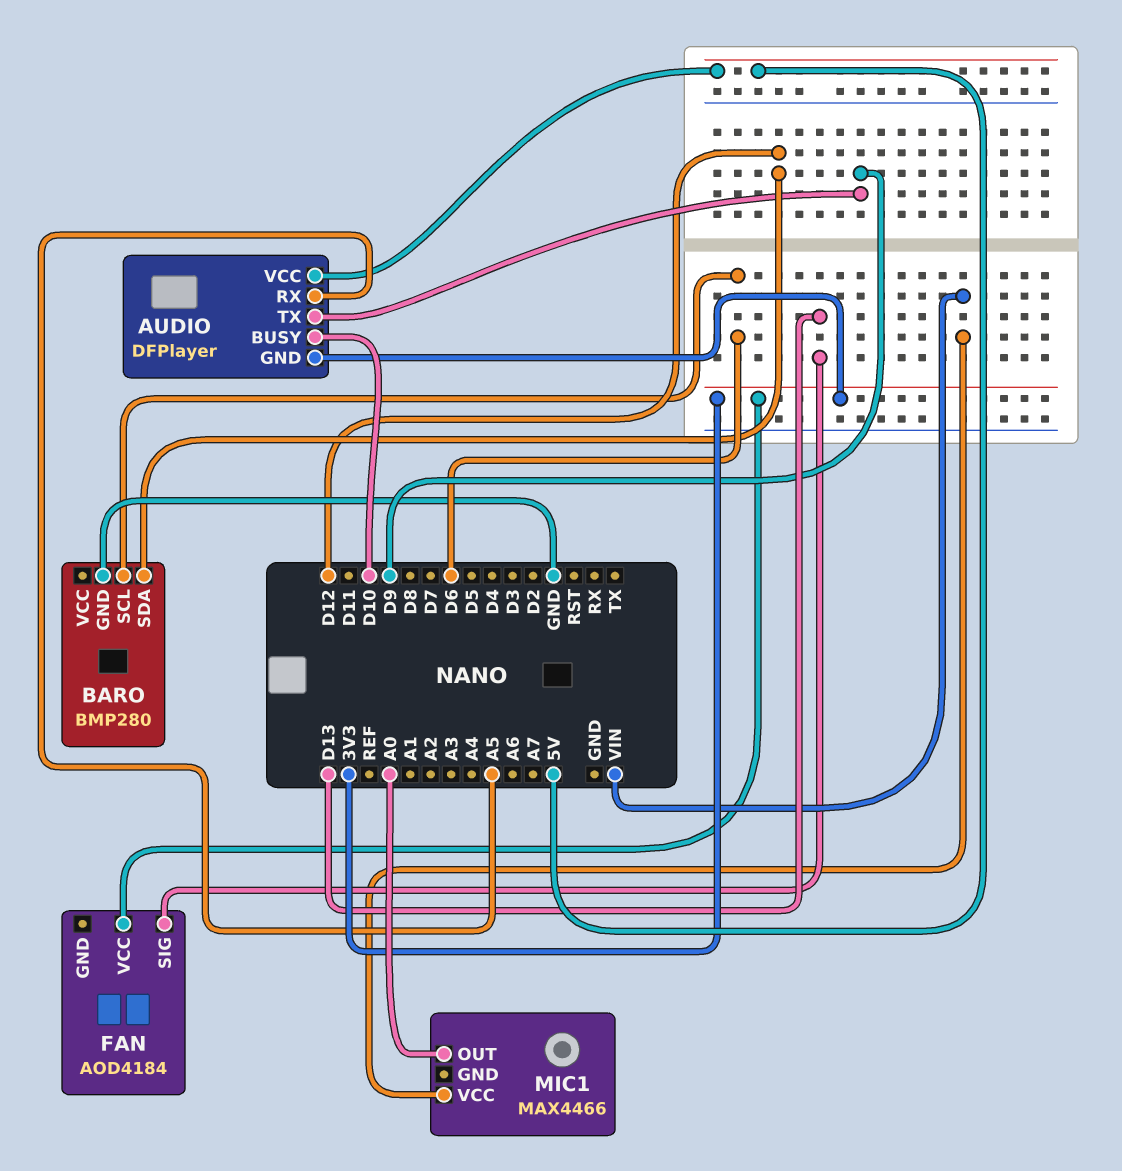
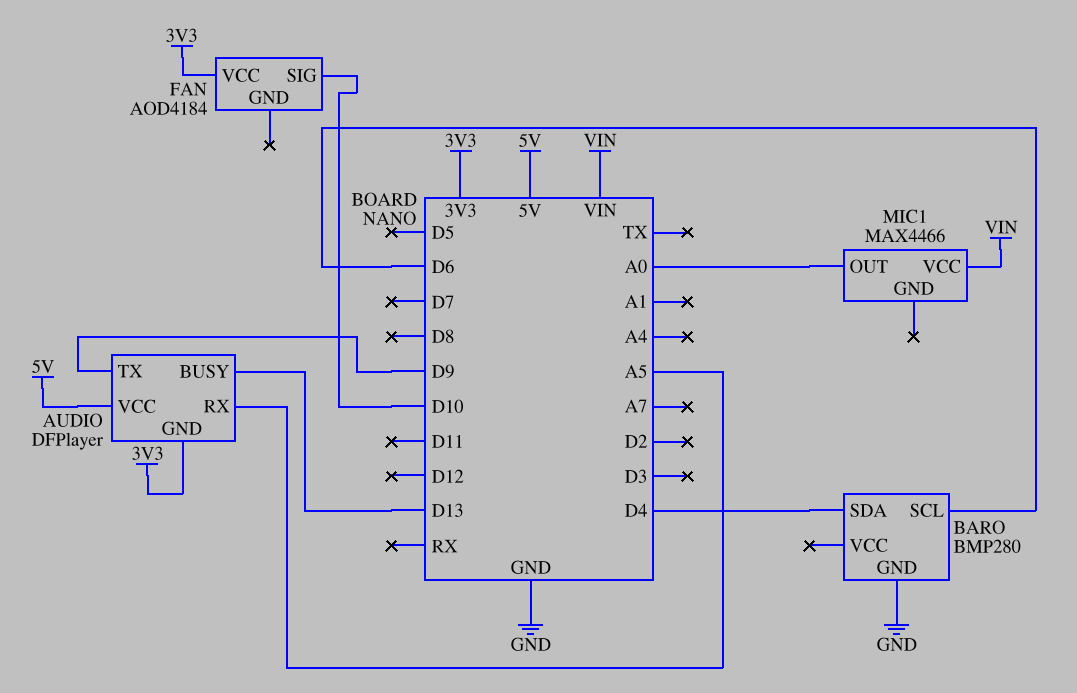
AUDIO pin BUSY: D10 -> D13
BARO pin SDA: D12 -> D4
FAN pin SIG: D13 -> D10

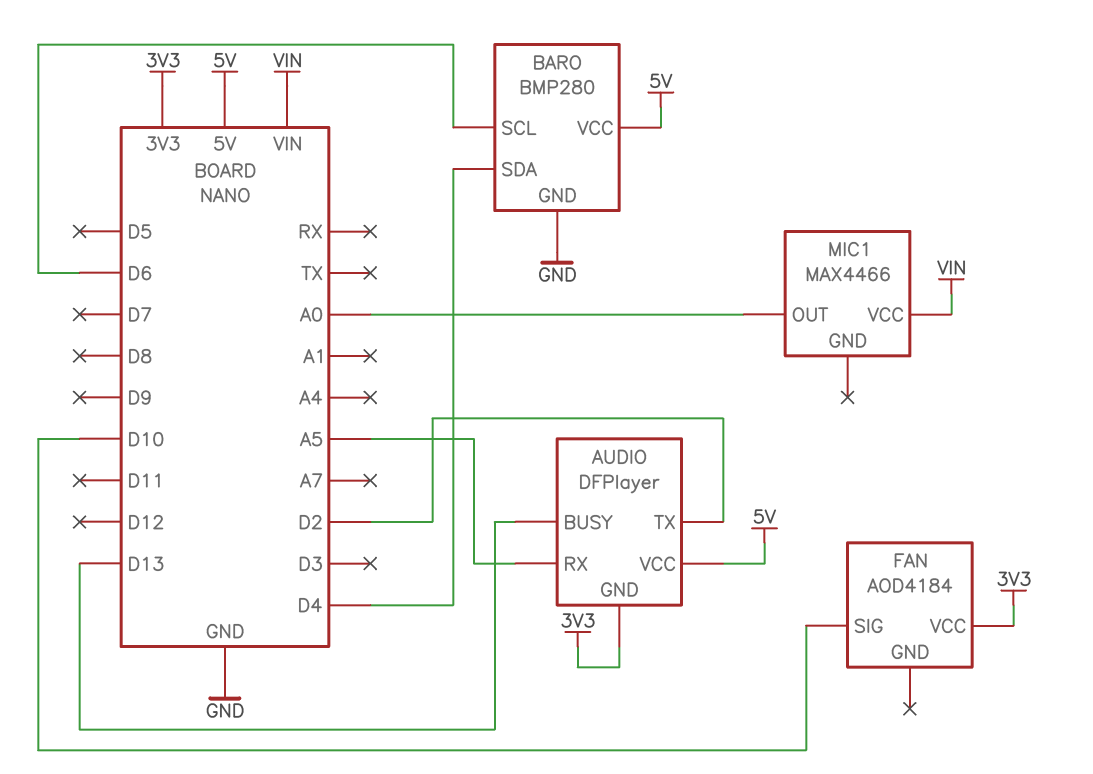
AUDIO pin TX: D9 -> D2
BARO pin VCC: none -> 5V

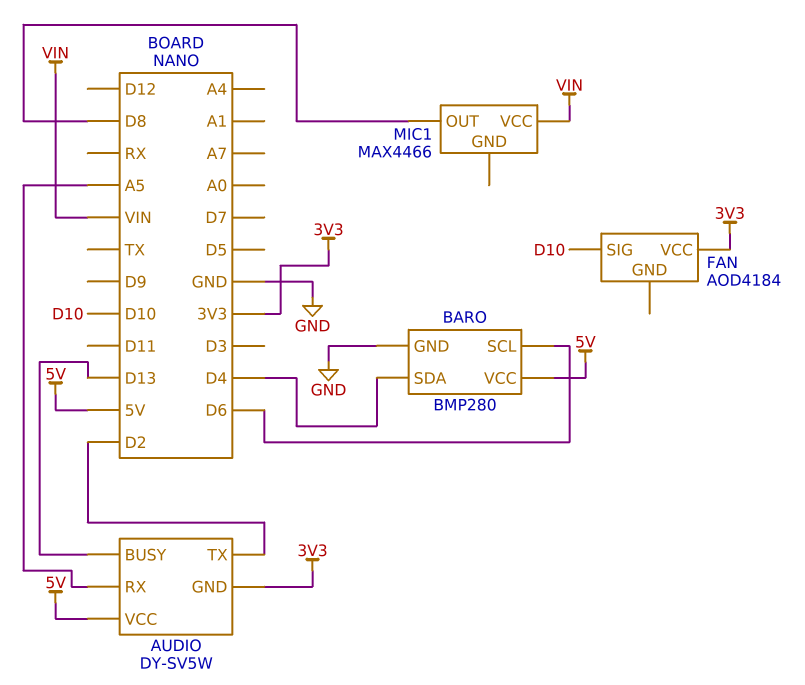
AUDIO: DFPlayer -> DY-SV5W
MIC1 pin OUT: A0 -> D8

